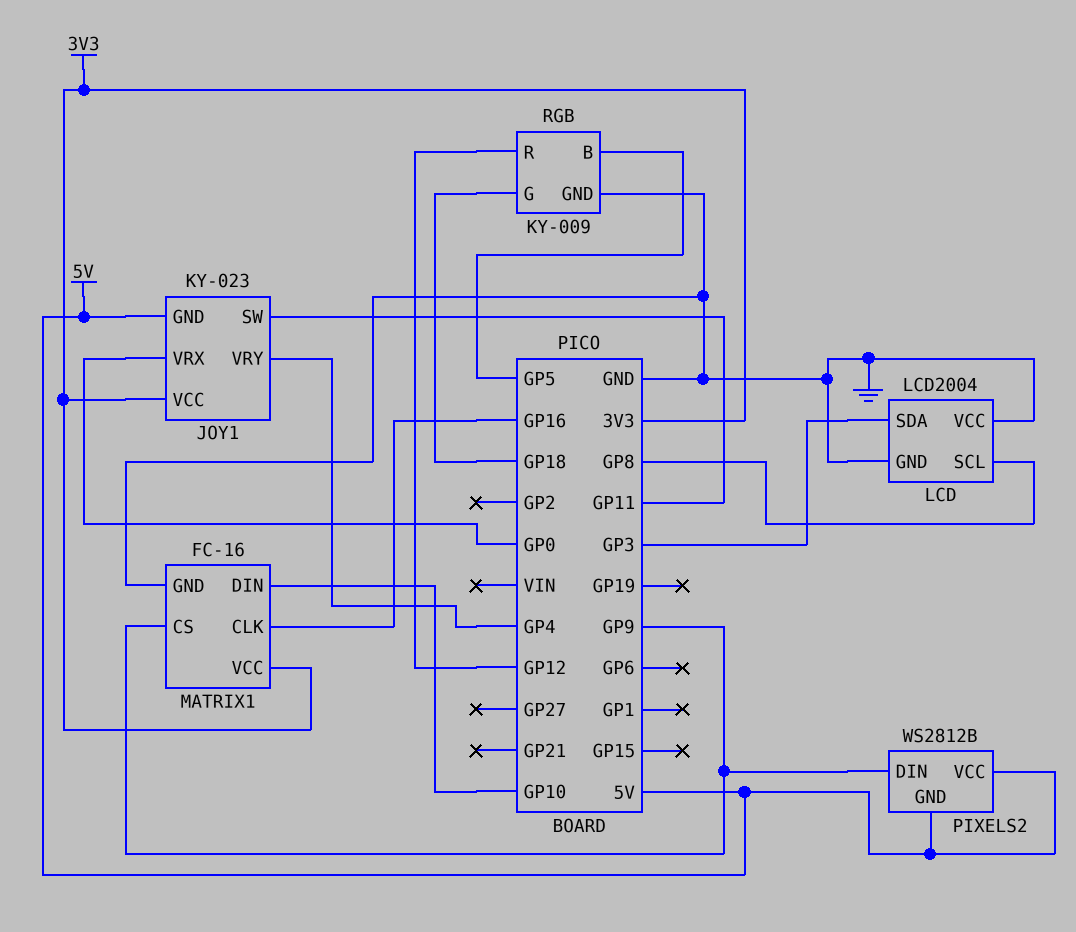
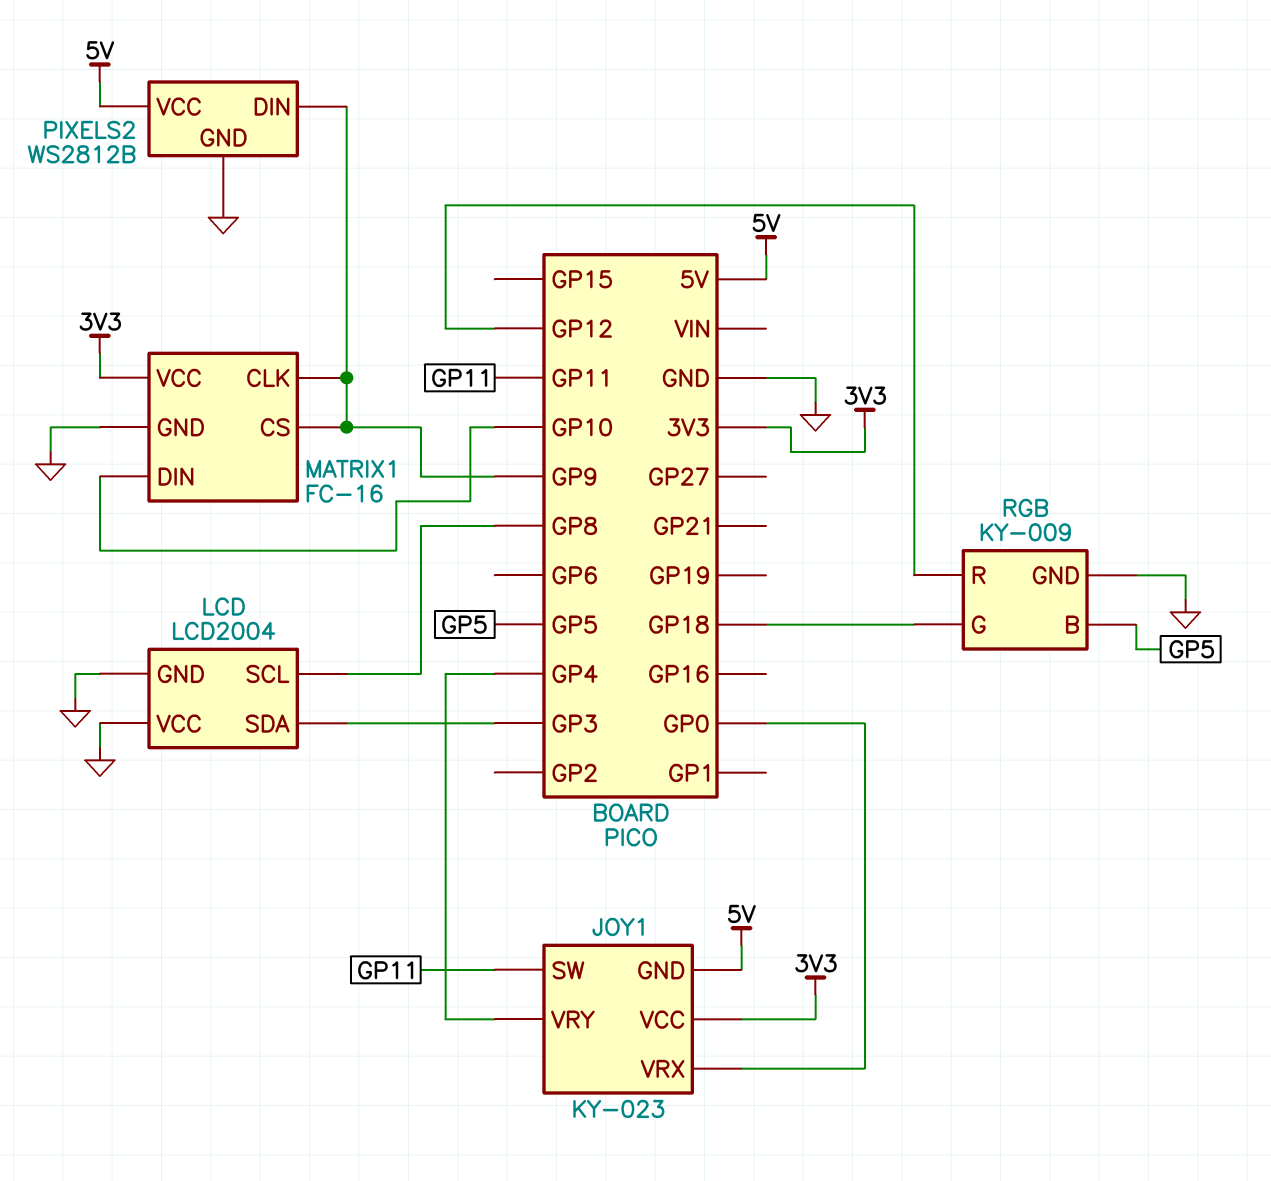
MATRIX1 pin CLK: GP16 -> GP9
PIXELS2 pin GND: 5V -> GND

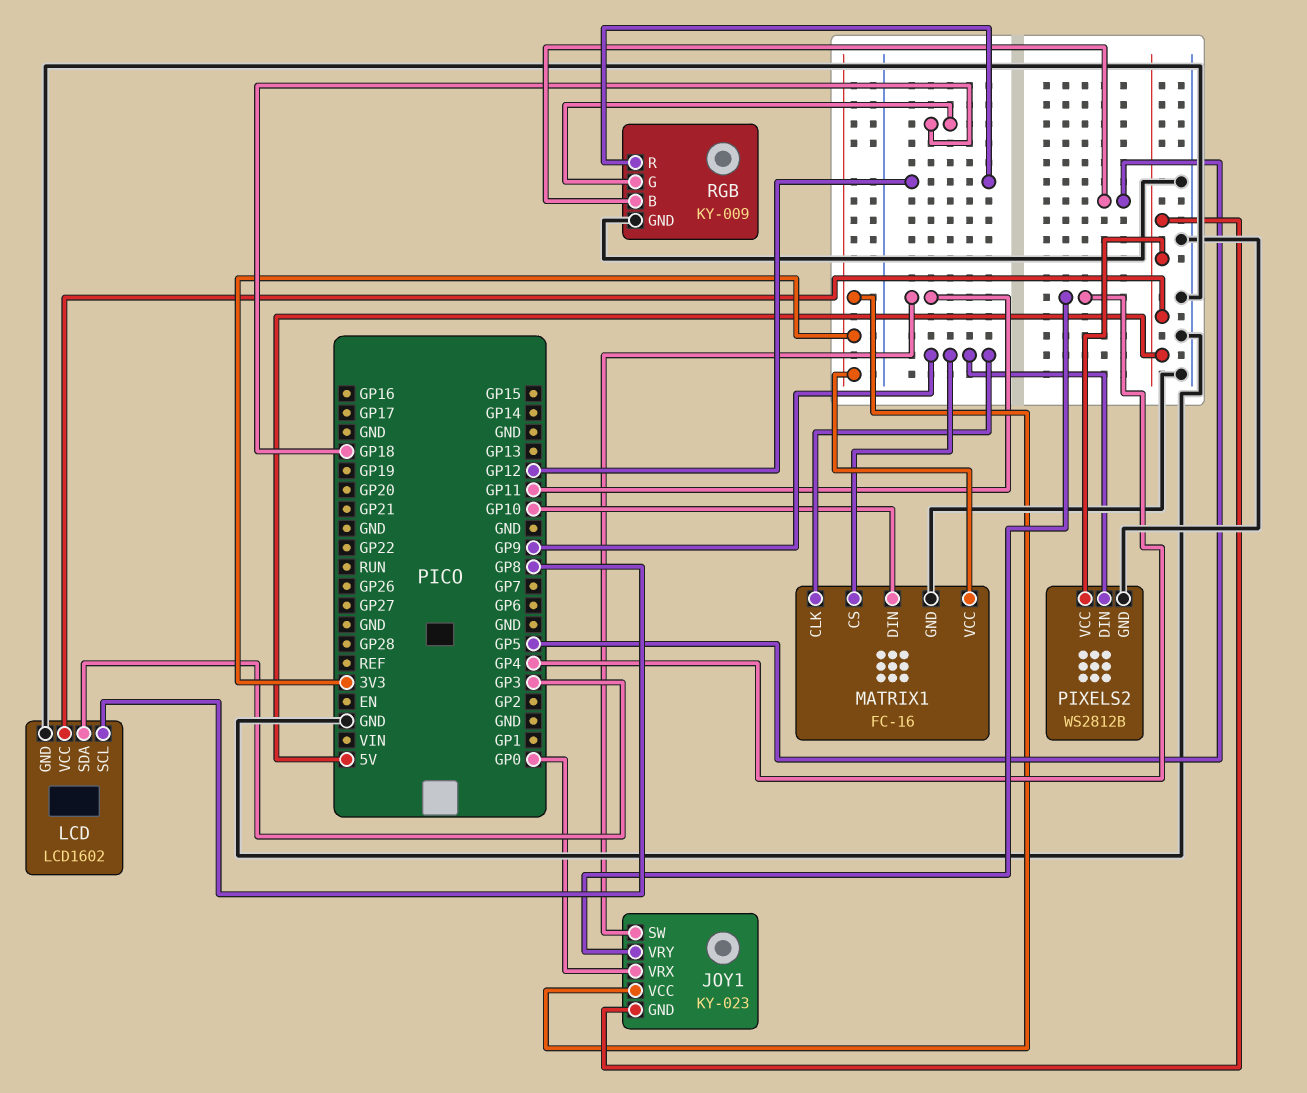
LCD: LCD2004 -> LCD1602
LCD pin VCC: GND -> 5V

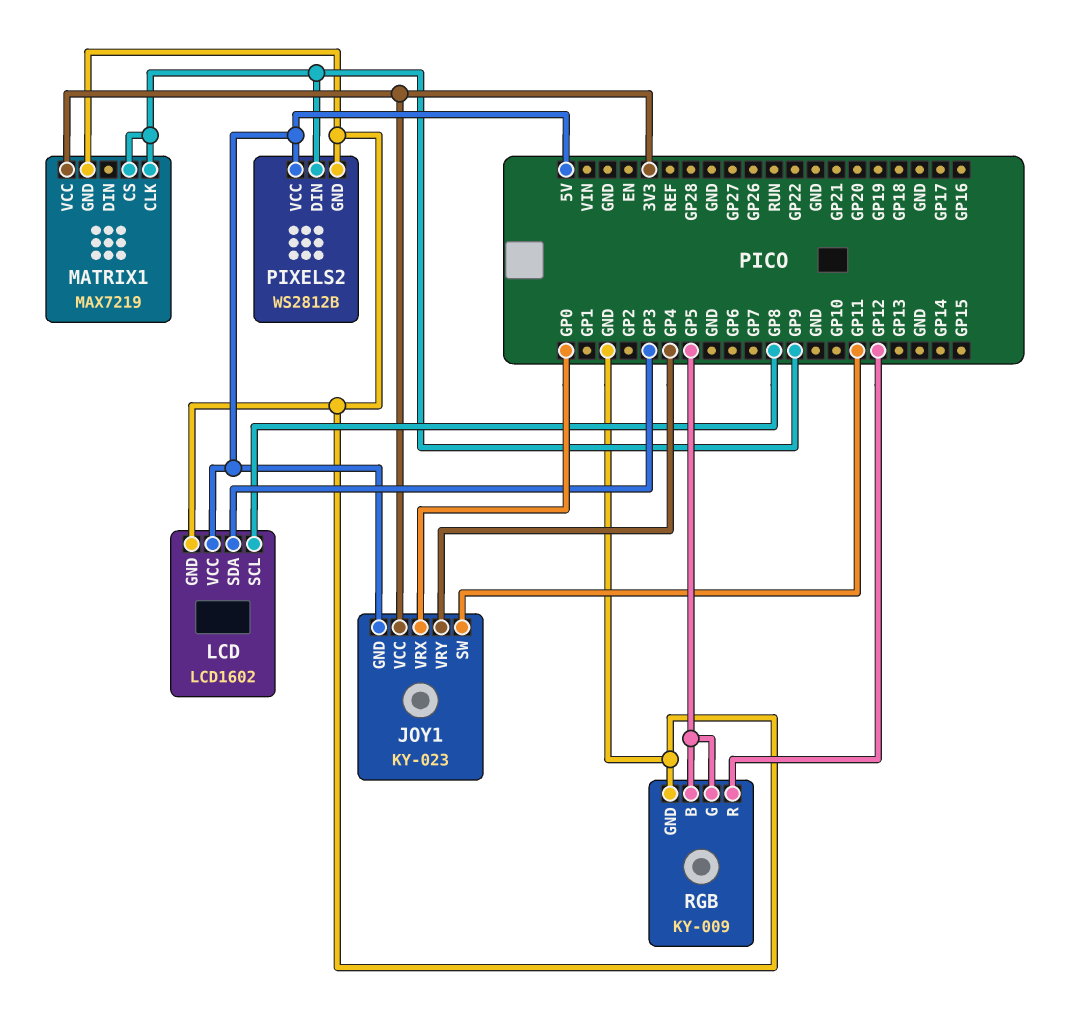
MATRIX1: FC-16 -> MAX7219
MATRIX1 pin DIN: GP10 -> none
RGB pin G: GP18 -> GP5

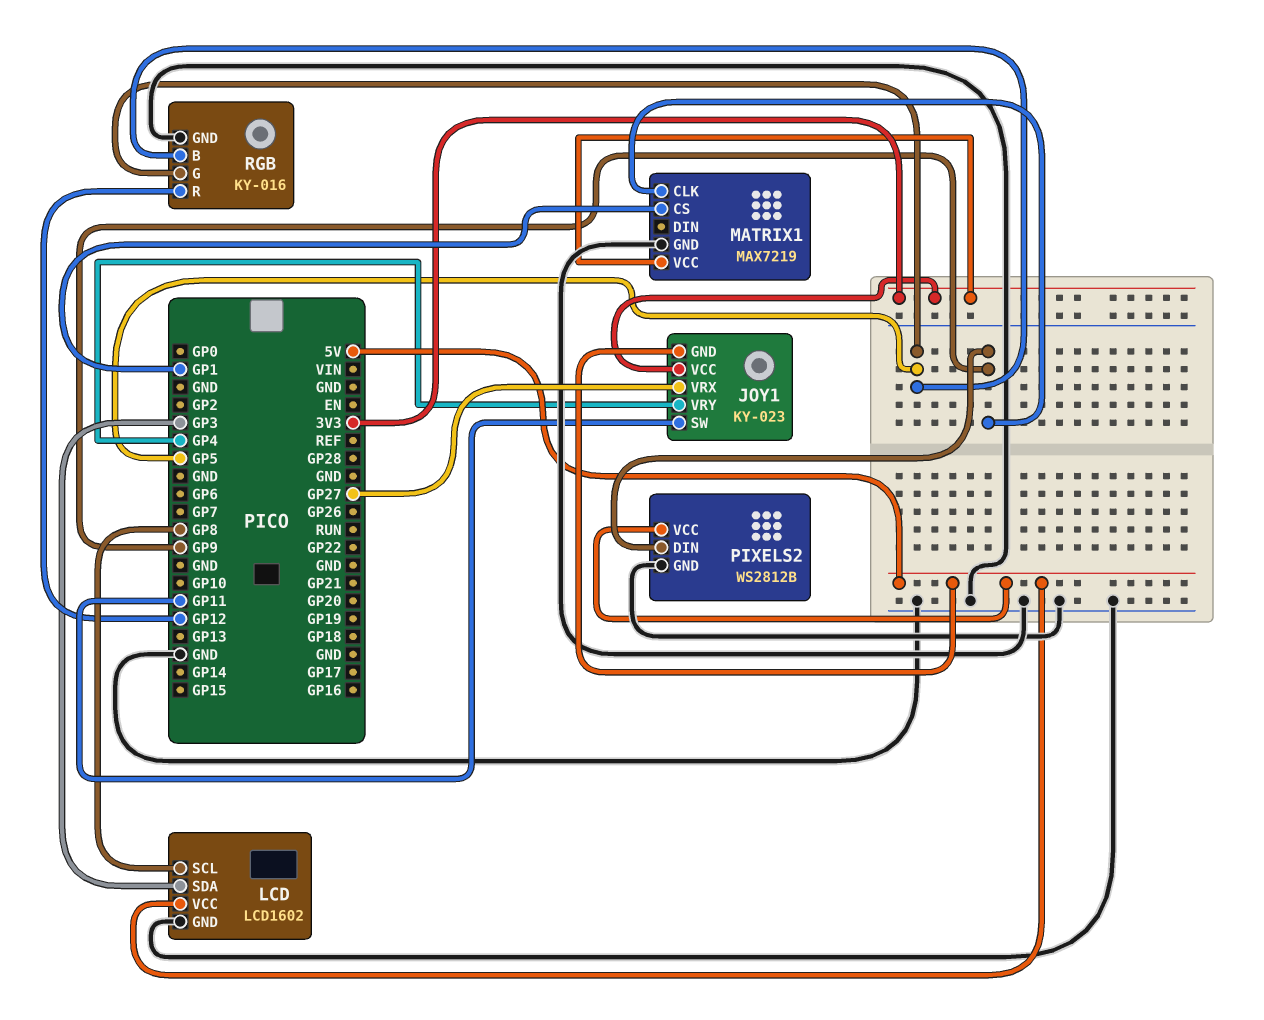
JOY1 pin VRX: GP0 -> GP27
MATRIX1 pin CS: GP9 -> GP1
RGB: KY-009 -> KY-016

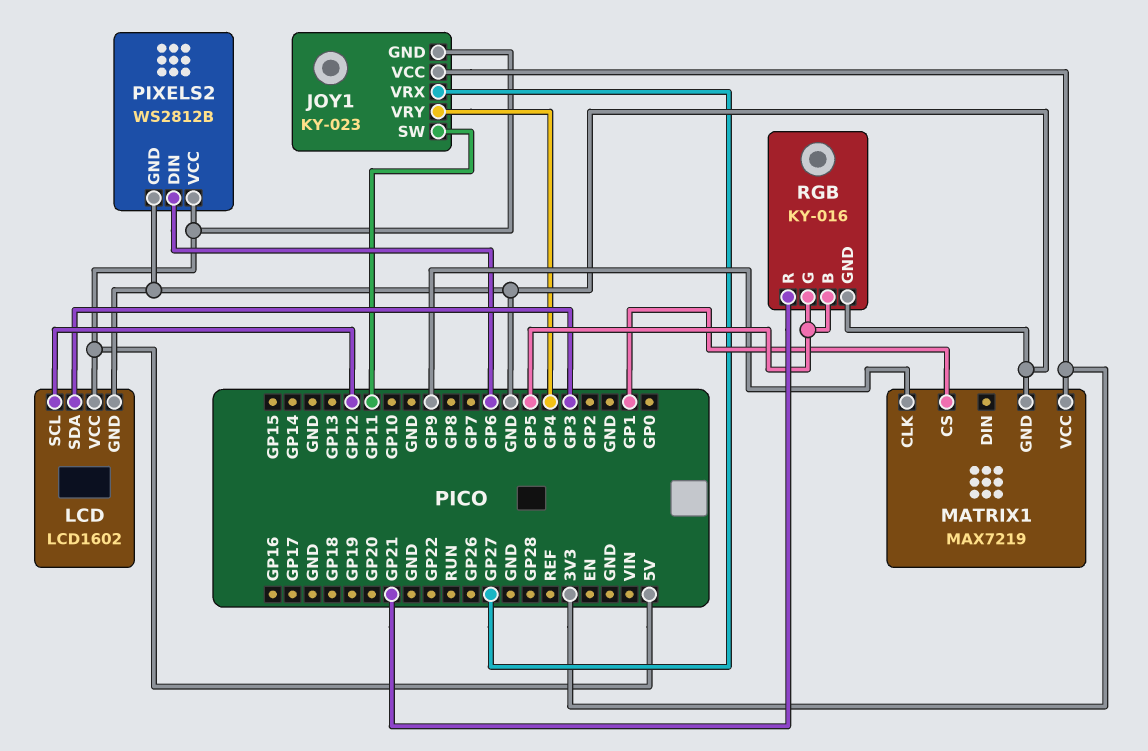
LCD pin SCL: GP8 -> GP12
PIXELS2 pin DIN: GP9 -> GP6
RGB pin R: GP12 -> GP21

